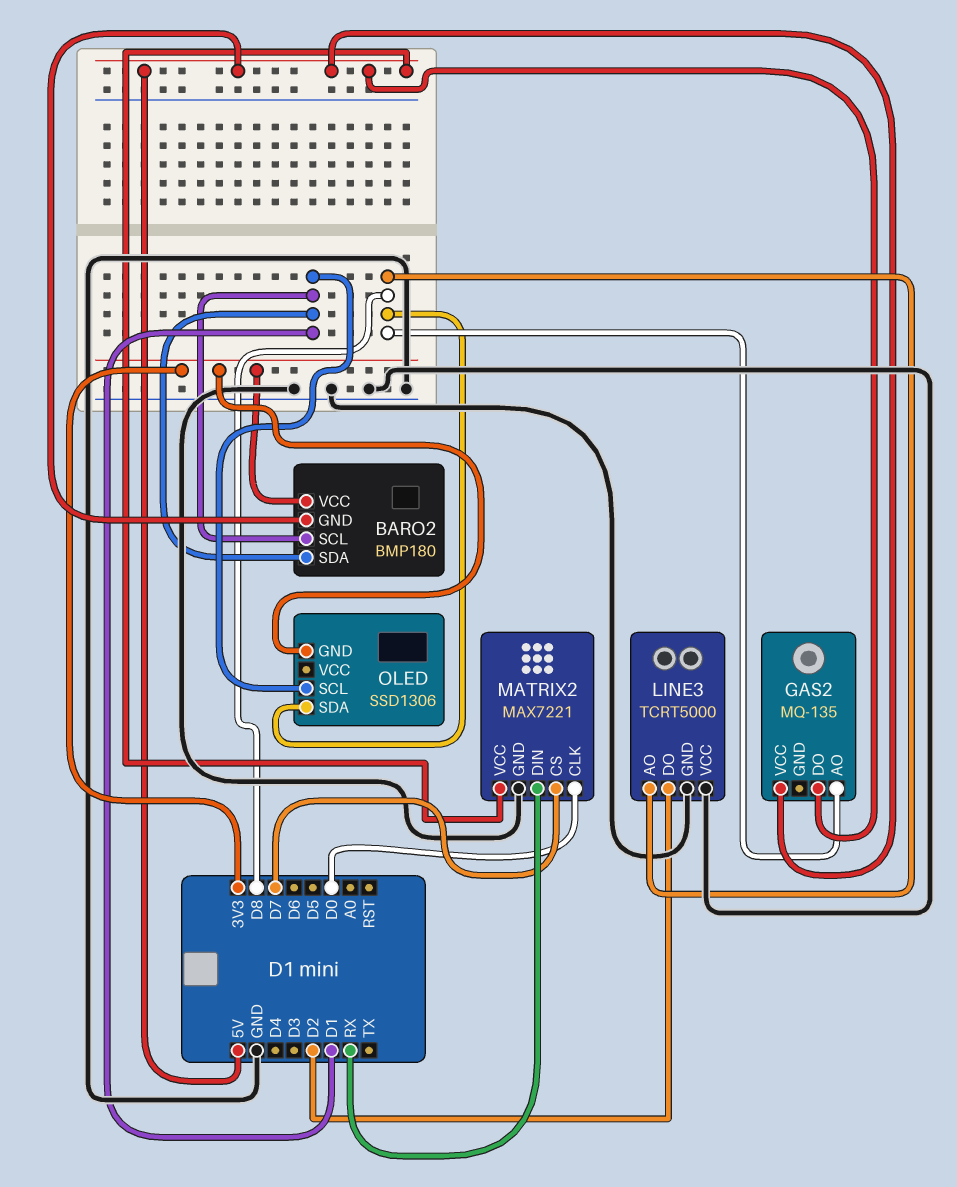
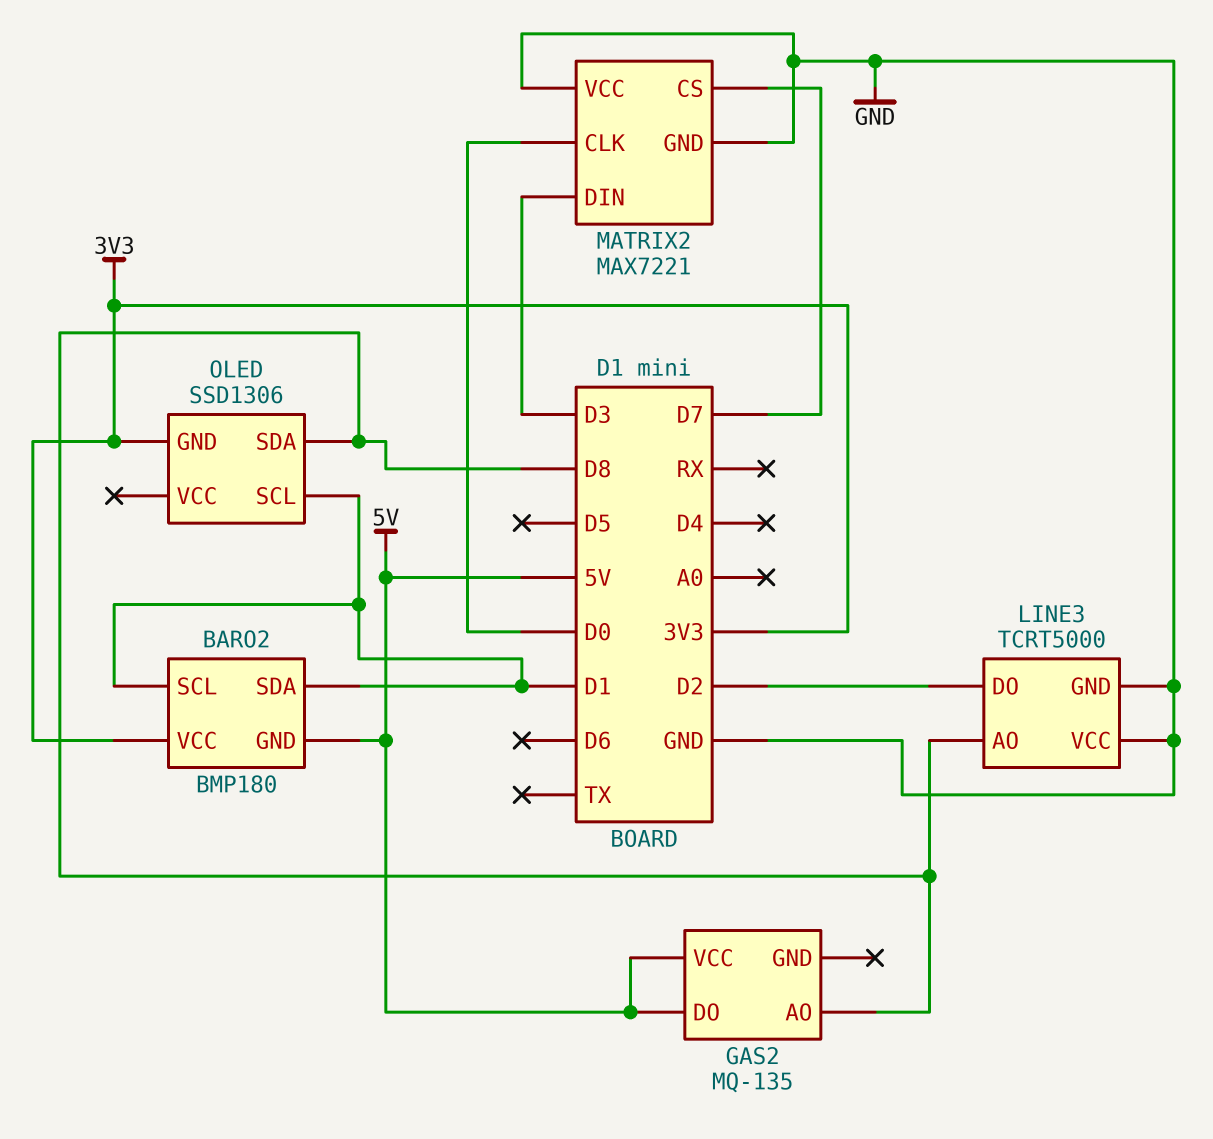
MATRIX2 pin DIN: RX -> D3
MATRIX2 pin VCC: 5V -> GND

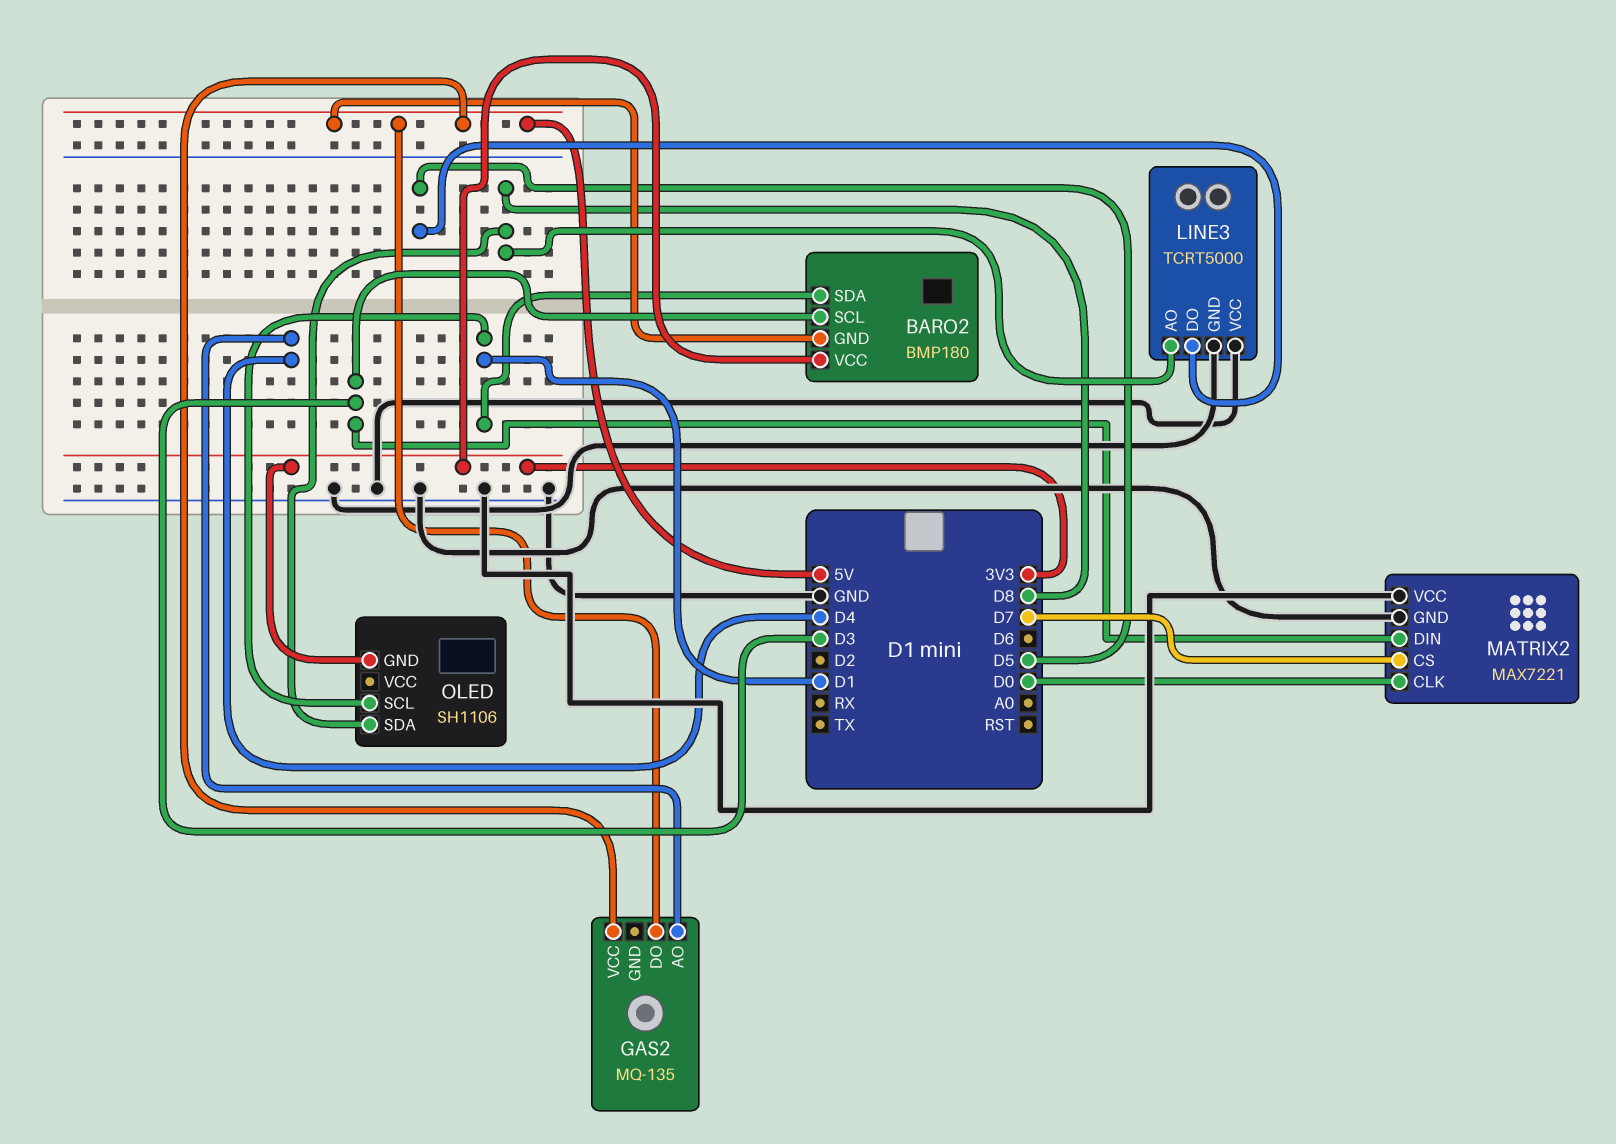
BARO2 pin SCL: D1 -> D3
GAS2 pin AO: D8 -> D4
LINE3 pin DO: D2 -> D5
OLED: SSD1306 -> SH1106

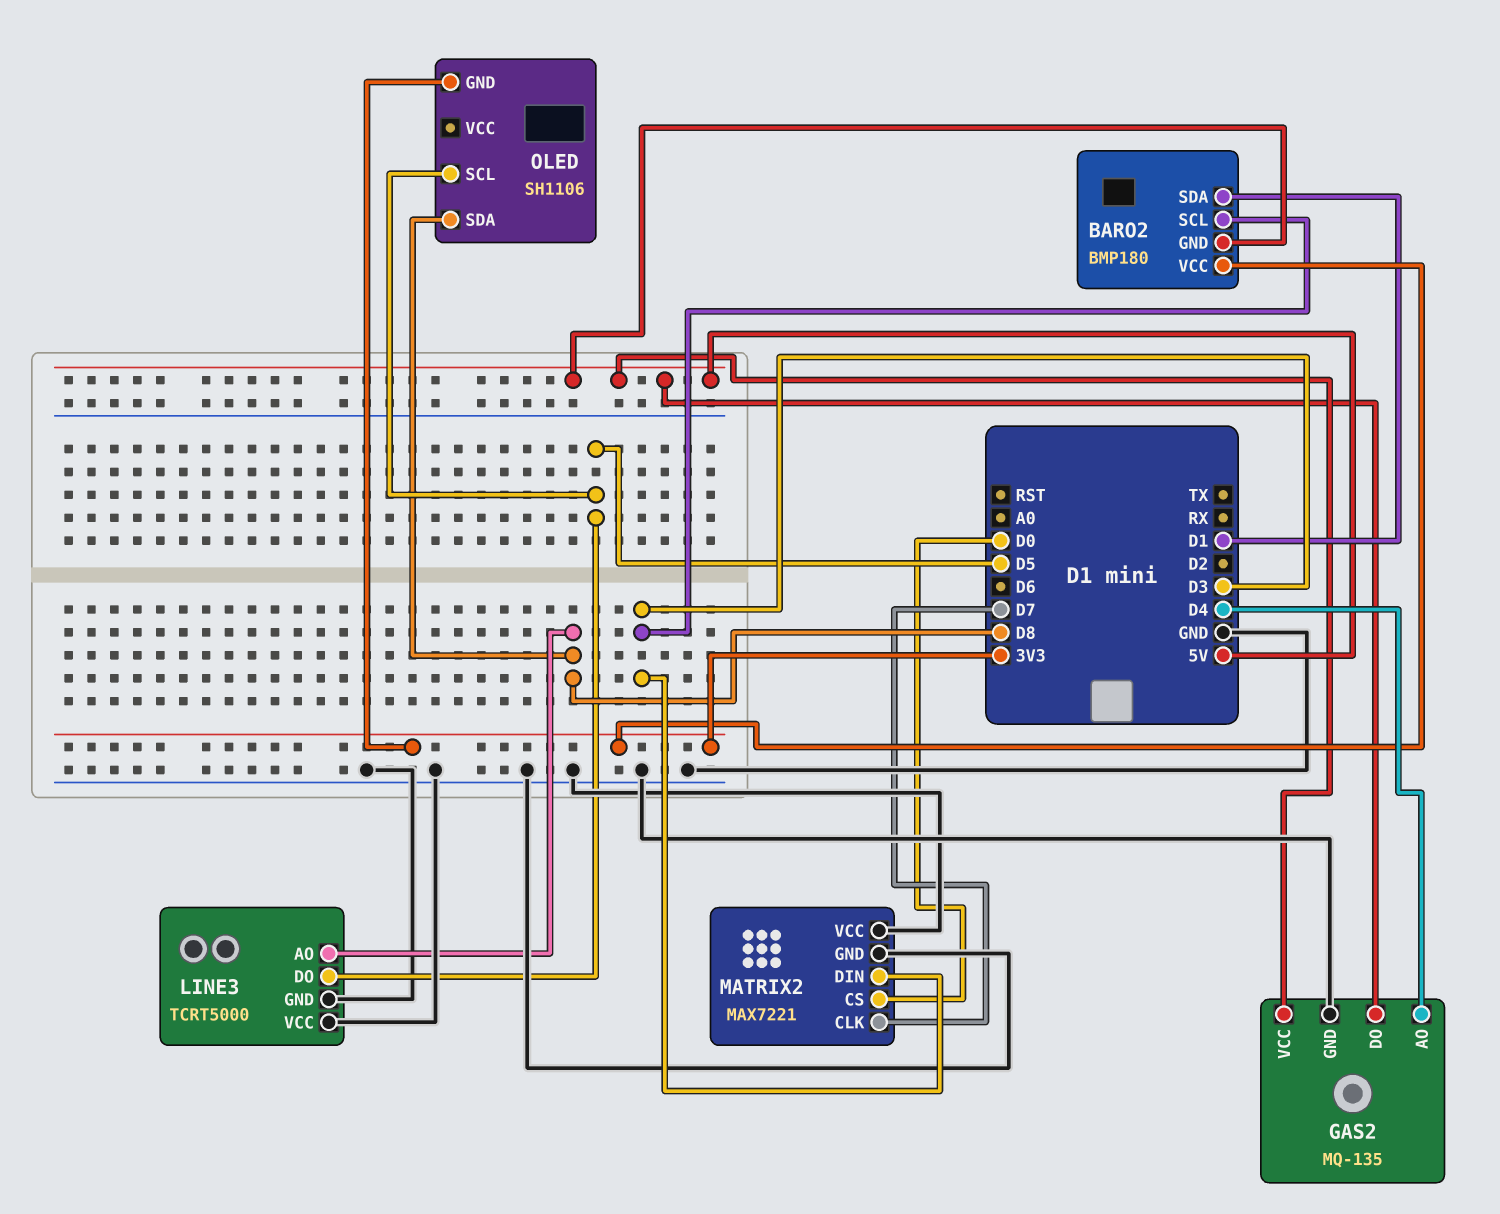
GAS2 pin GND: none -> GND
MATRIX2 pin CLK: D0 -> D7
MATRIX2 pin CS: D7 -> D0
OLED pin SCL: D1 -> D5

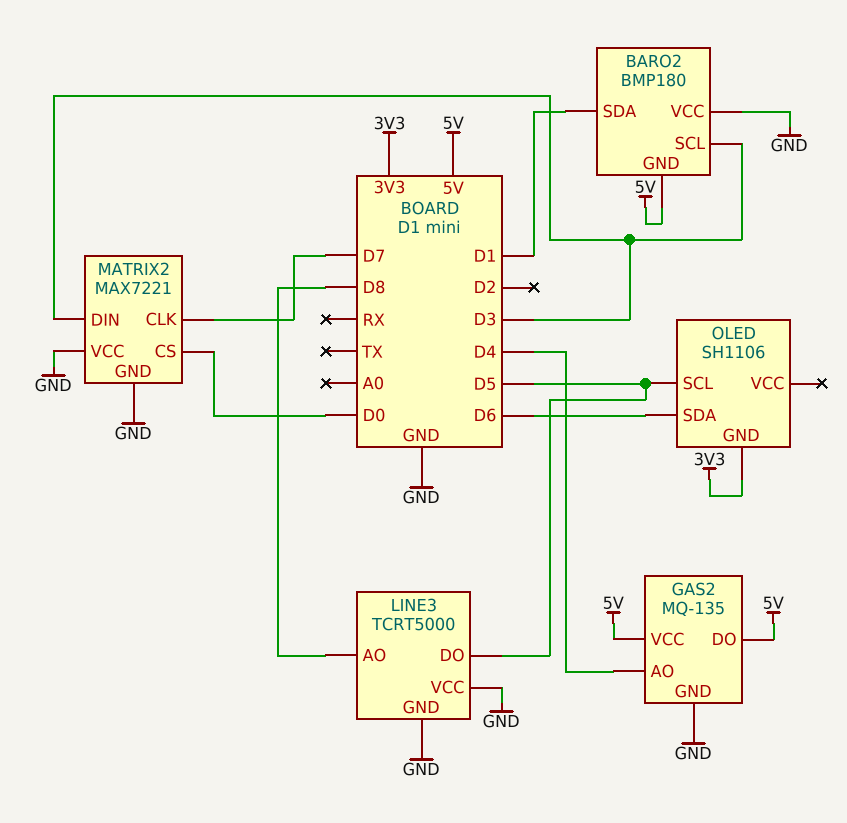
BARO2 pin VCC: 3V3 -> GND
OLED pin SDA: D8 -> D6

